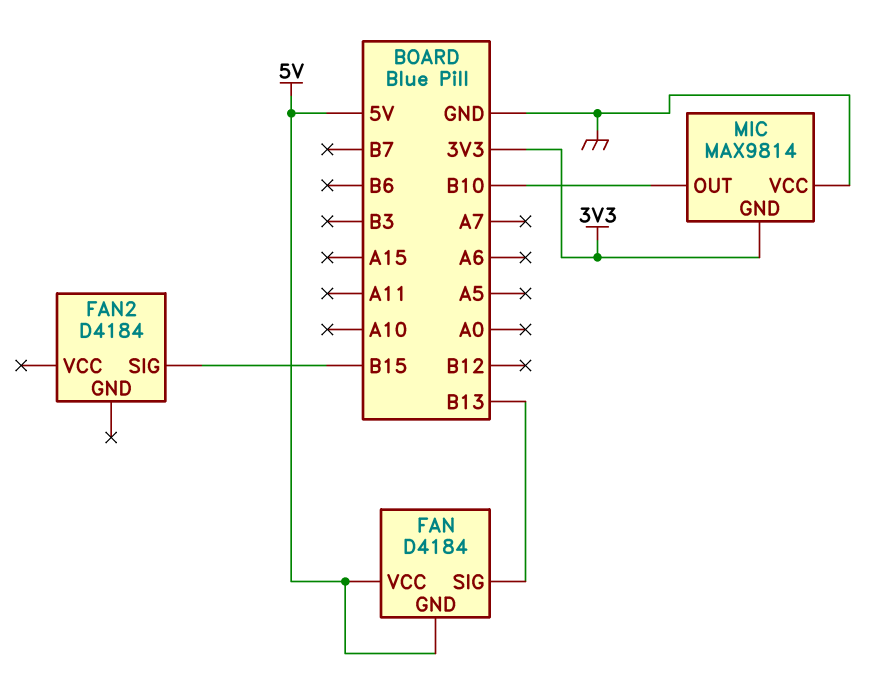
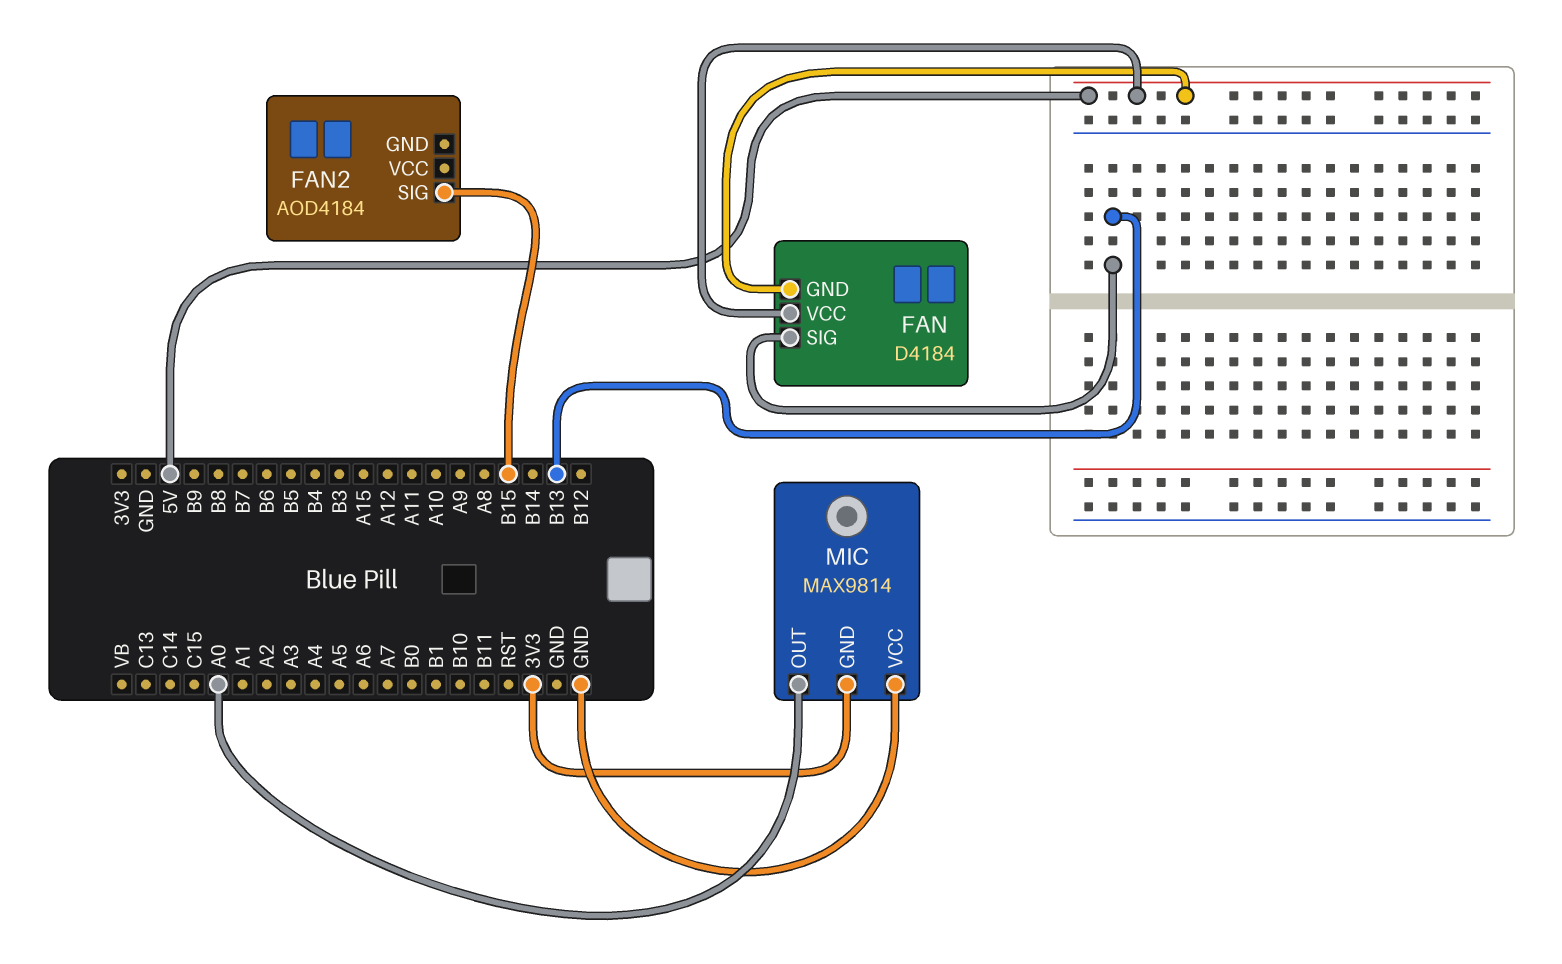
FAN2: D4184 -> AOD4184
MIC pin OUT: B10 -> A0

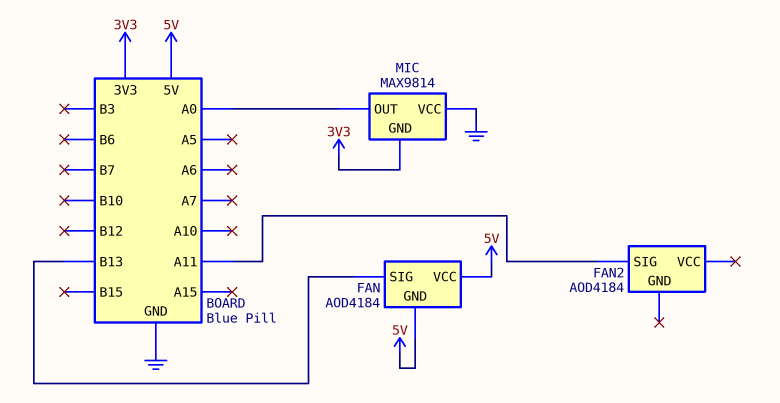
FAN: D4184 -> AOD4184
FAN2 pin SIG: B15 -> A11

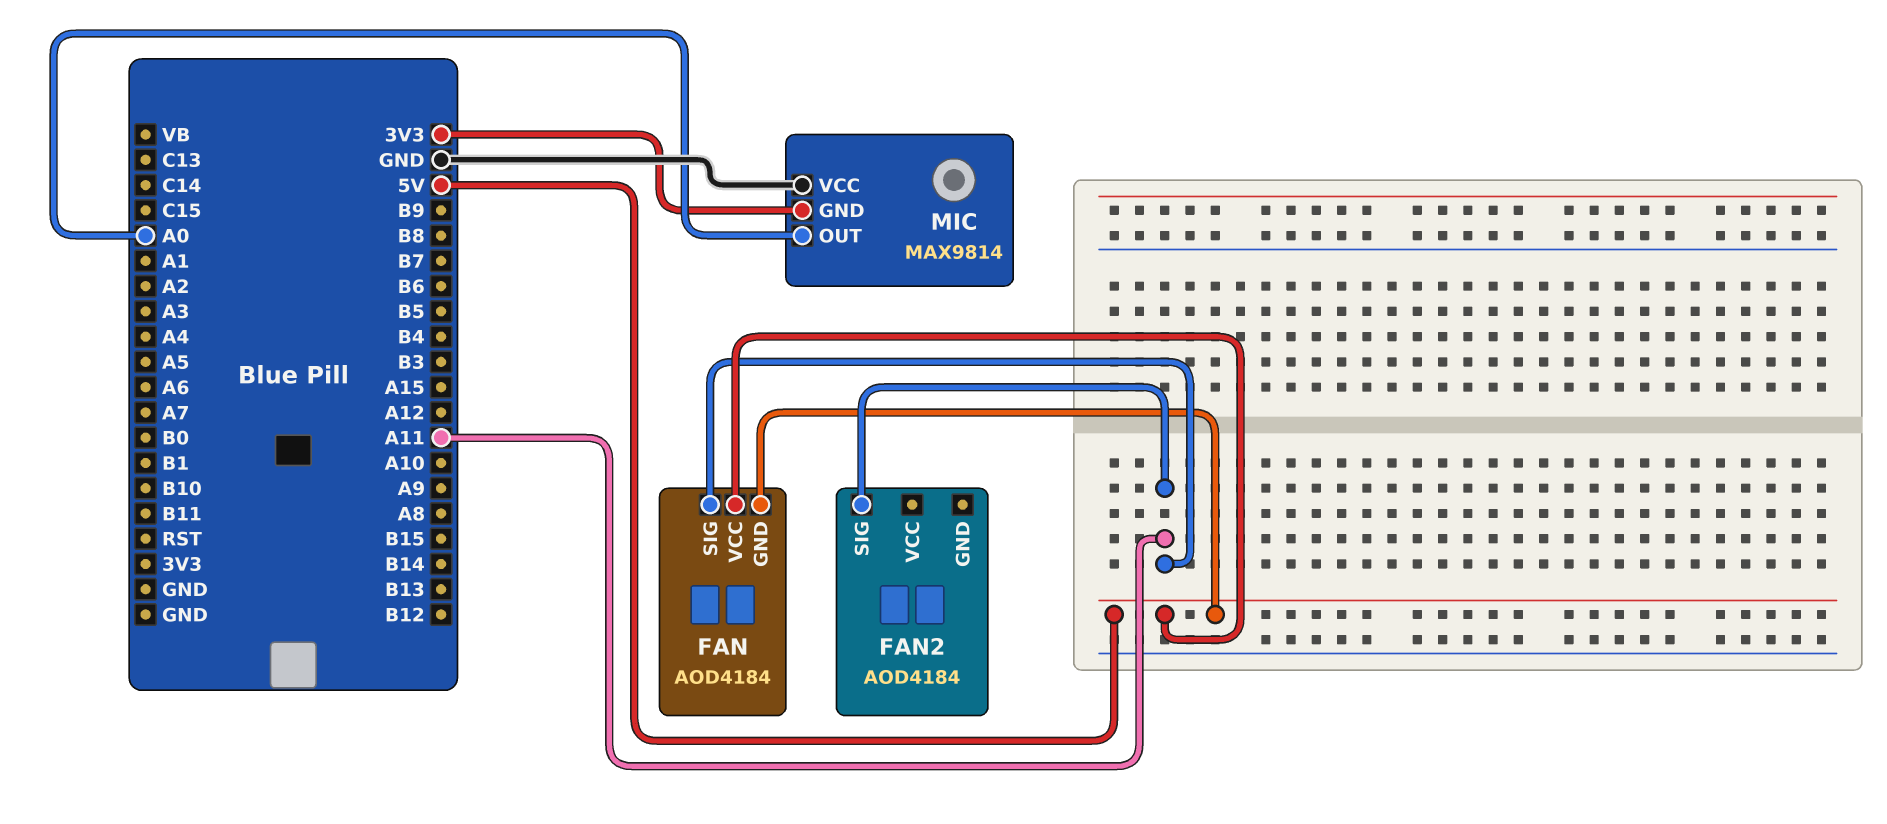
FAN pin SIG: B13 -> A11

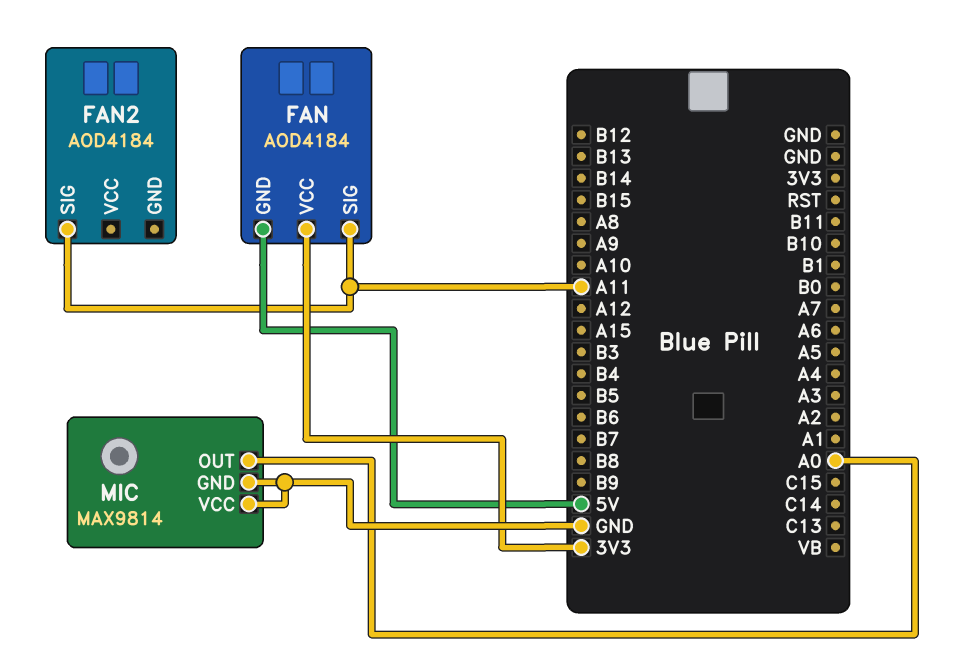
FAN pin VCC: 5V -> 3V3
MIC pin GND: 3V3 -> GND

